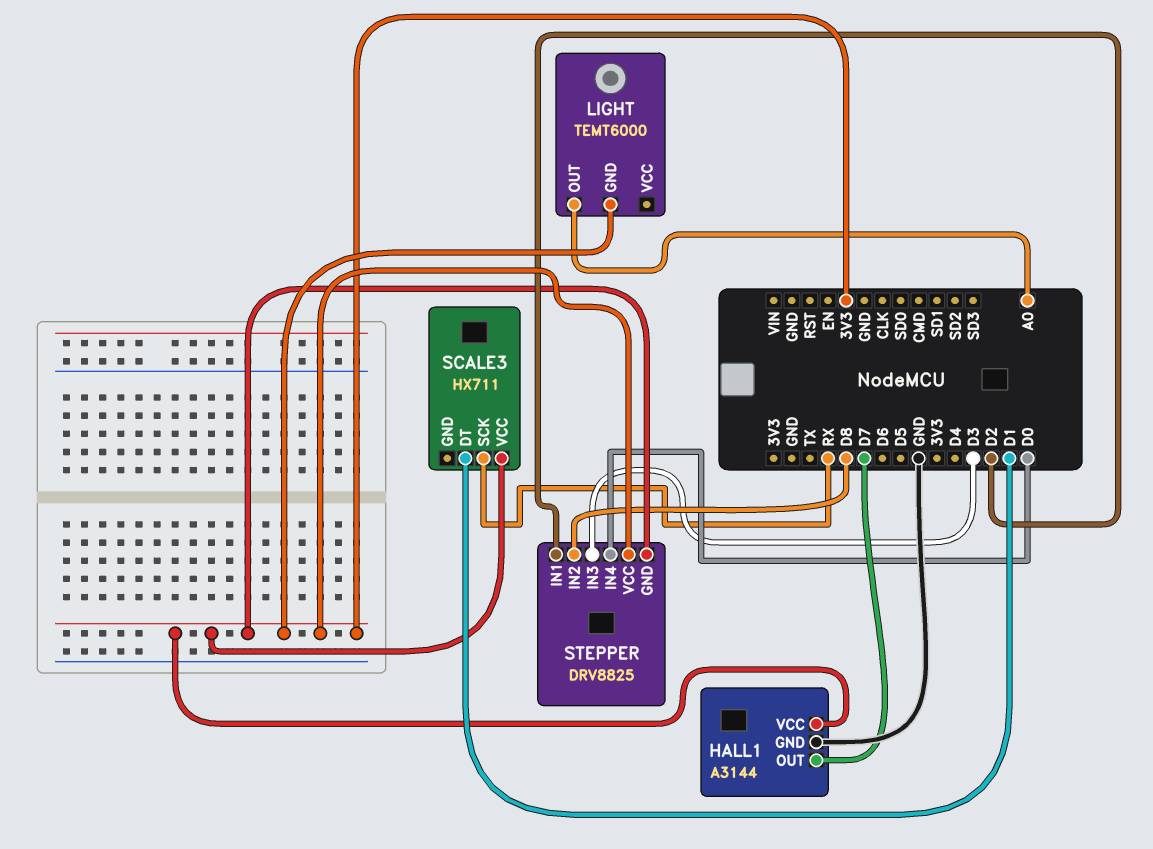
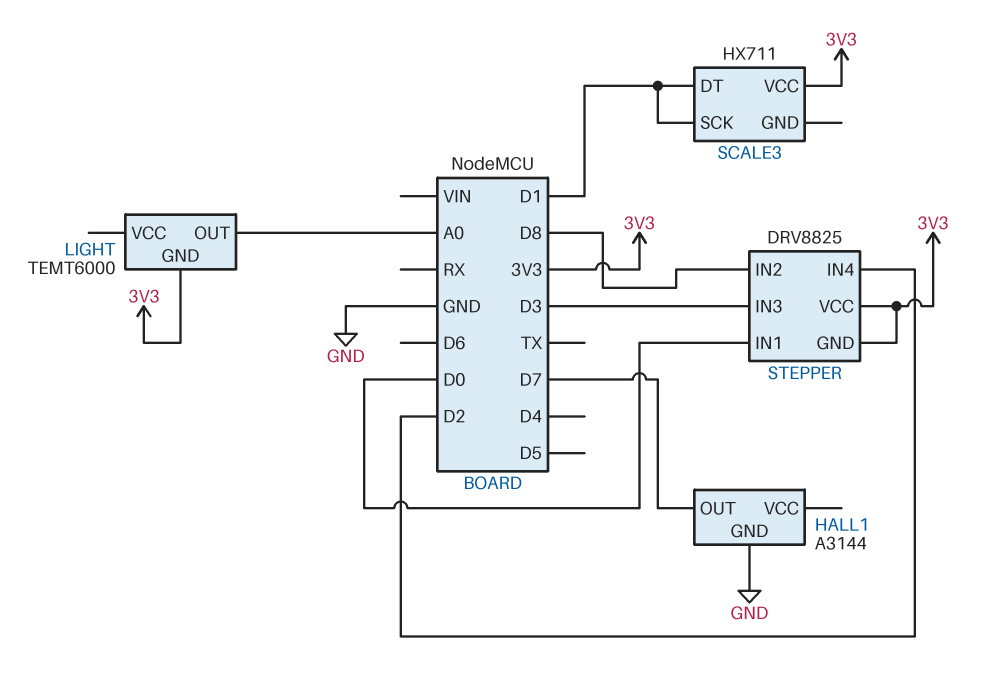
HALL1 pin VCC: 3V3 -> none
SCALE3 pin SCK: RX -> D1
STEPPER pin IN1: D2 -> D0
STEPPER pin IN4: D0 -> D2

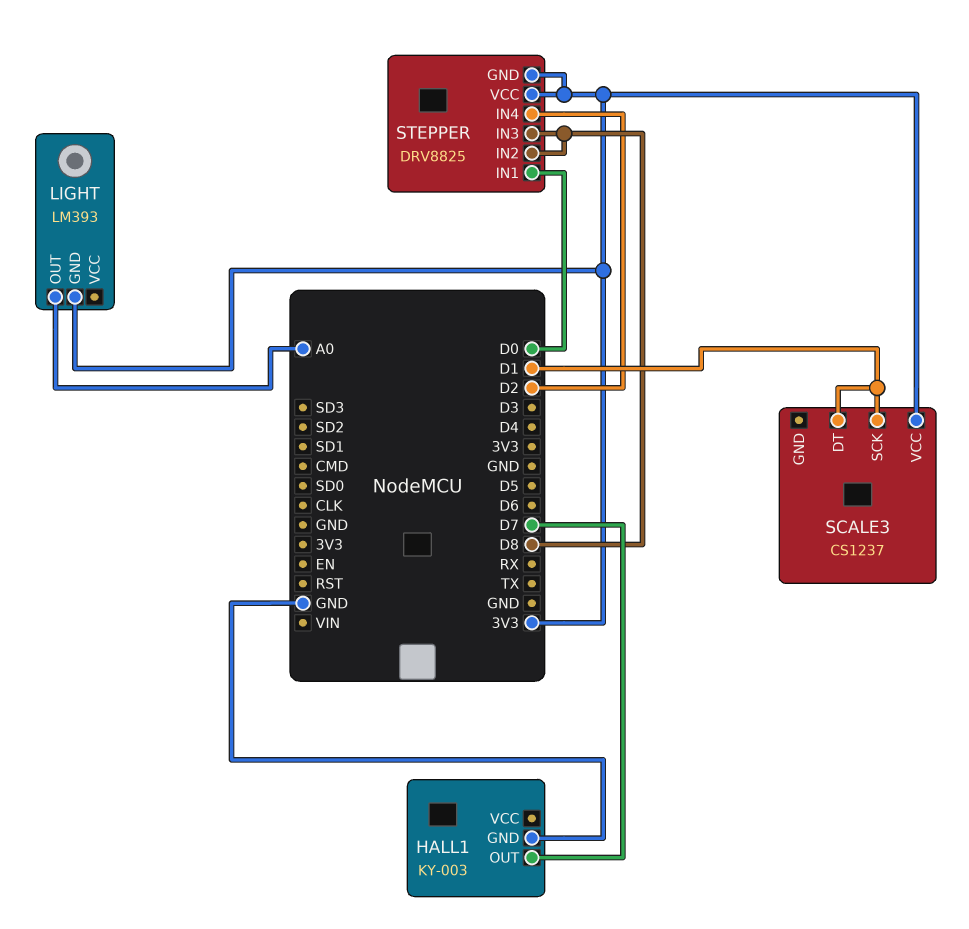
HALL1: A3144 -> KY-003
LIGHT: TEMT6000 -> LM393
SCALE3: HX711 -> CS1237
STEPPER pin IN3: D3 -> D8

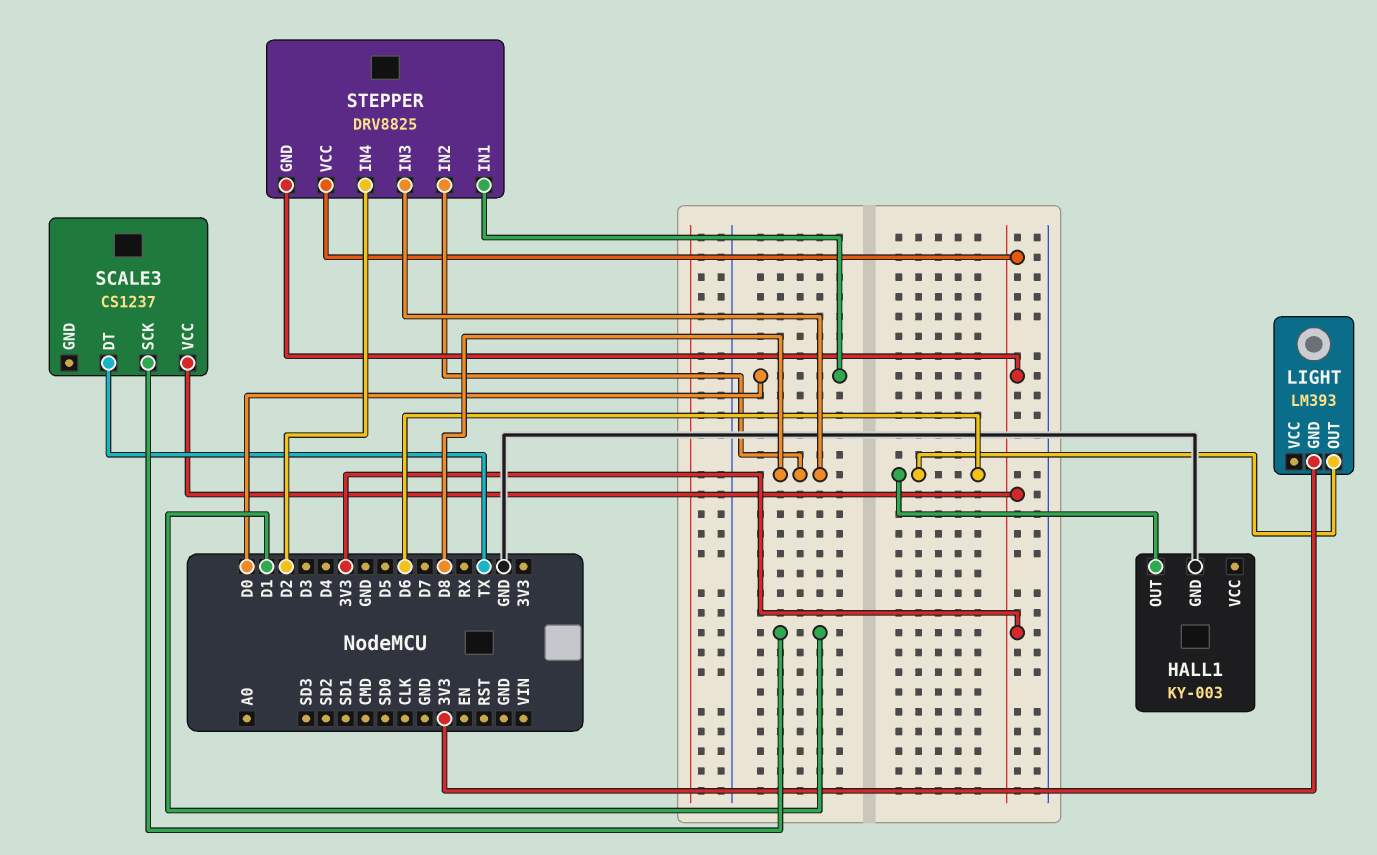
HALL1 pin OUT: D7 -> D6
LIGHT pin OUT: A0 -> D6
SCALE3 pin DT: D1 -> TX

